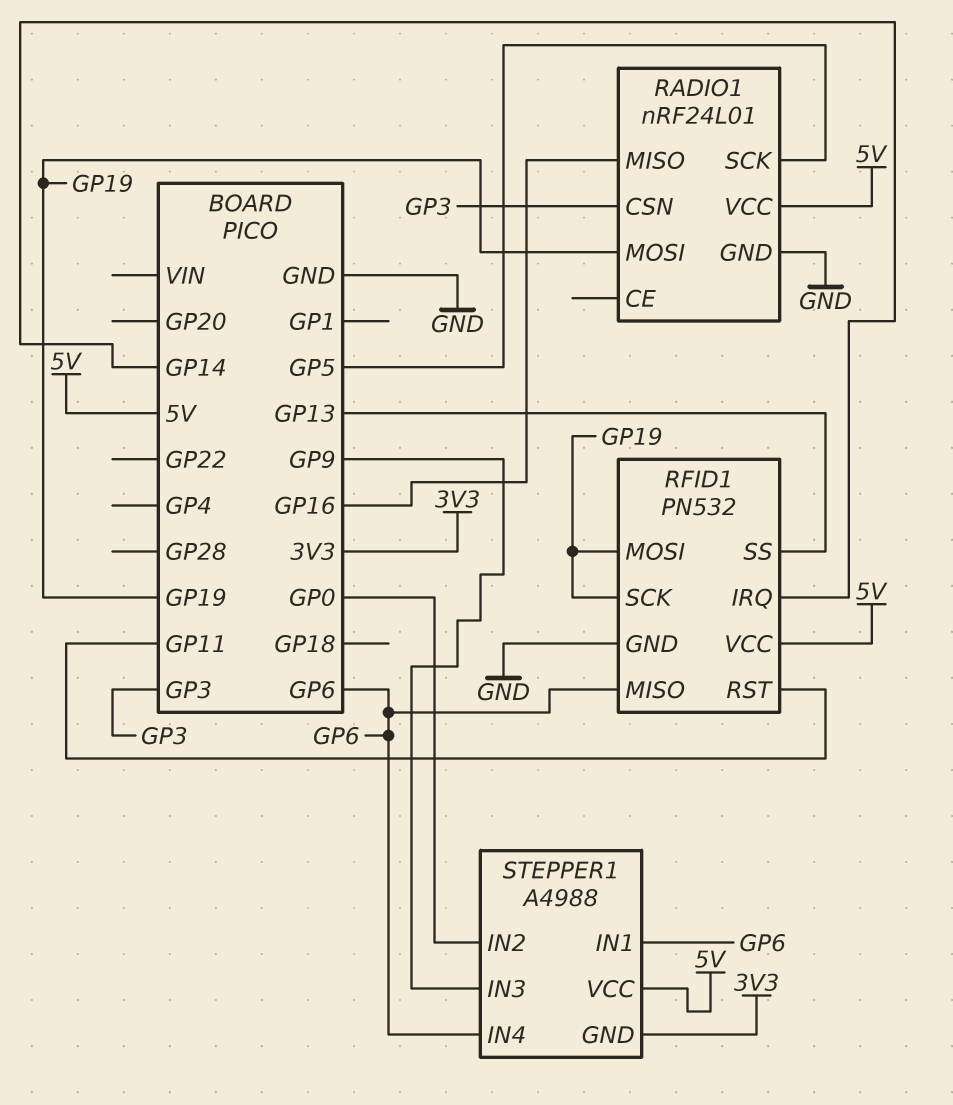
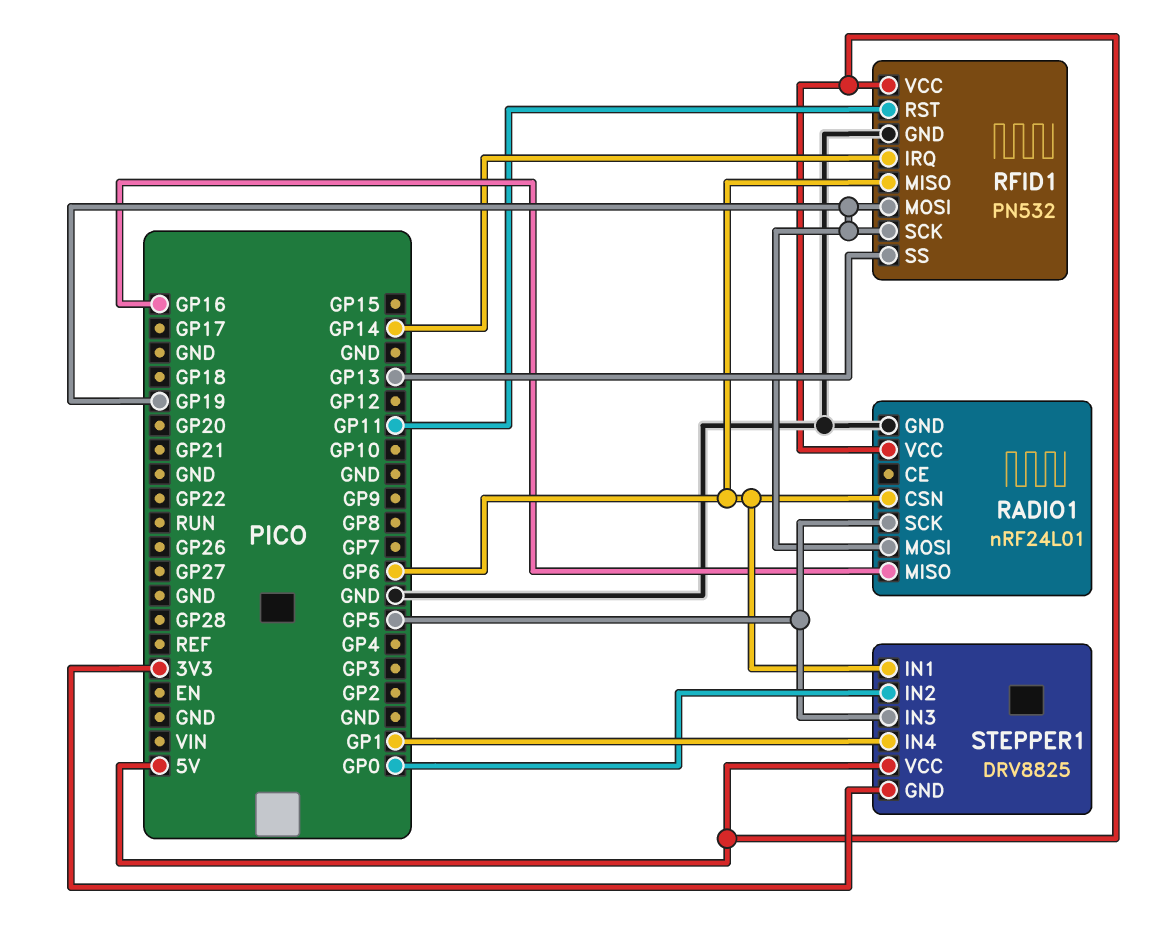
RADIO1 pin CSN: GP3 -> GP6
STEPPER1: A4988 -> DRV8825
STEPPER1 pin IN3: GP9 -> GP5
STEPPER1 pin IN4: GP6 -> GP1

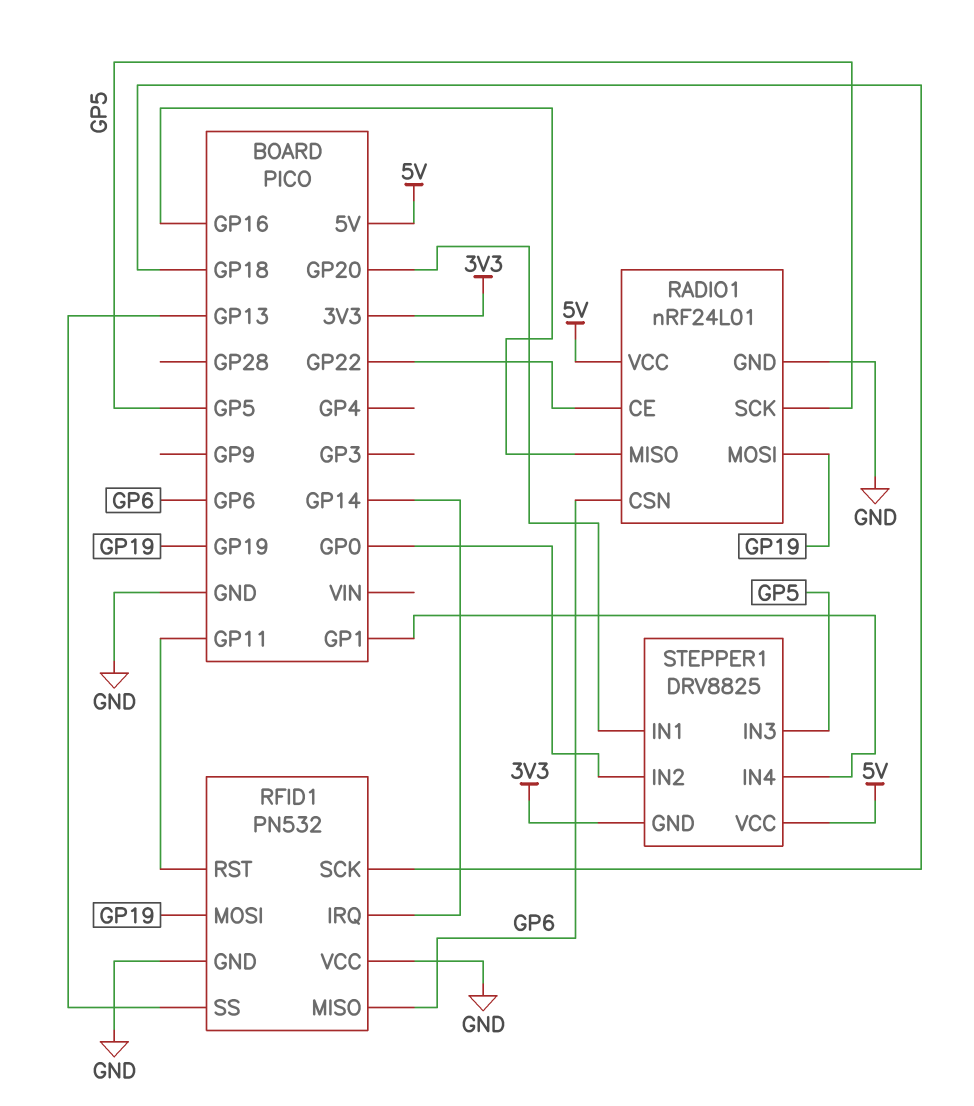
RADIO1 pin CE: none -> GP22
RFID1 pin SCK: GP19 -> GP18
RFID1 pin VCC: 5V -> GND
STEPPER1 pin IN1: GP6 -> GP20

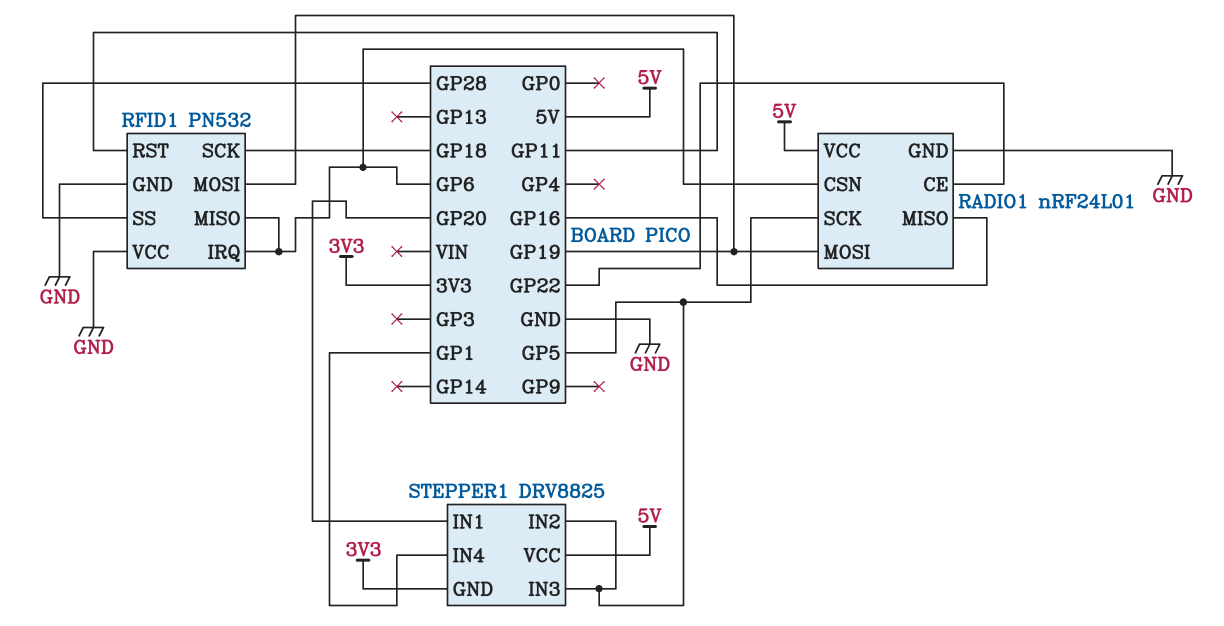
RFID1 pin IRQ: GP14 -> GP6
RFID1 pin SS: GP13 -> GP28
STEPPER1 pin IN2: GP0 -> GP5

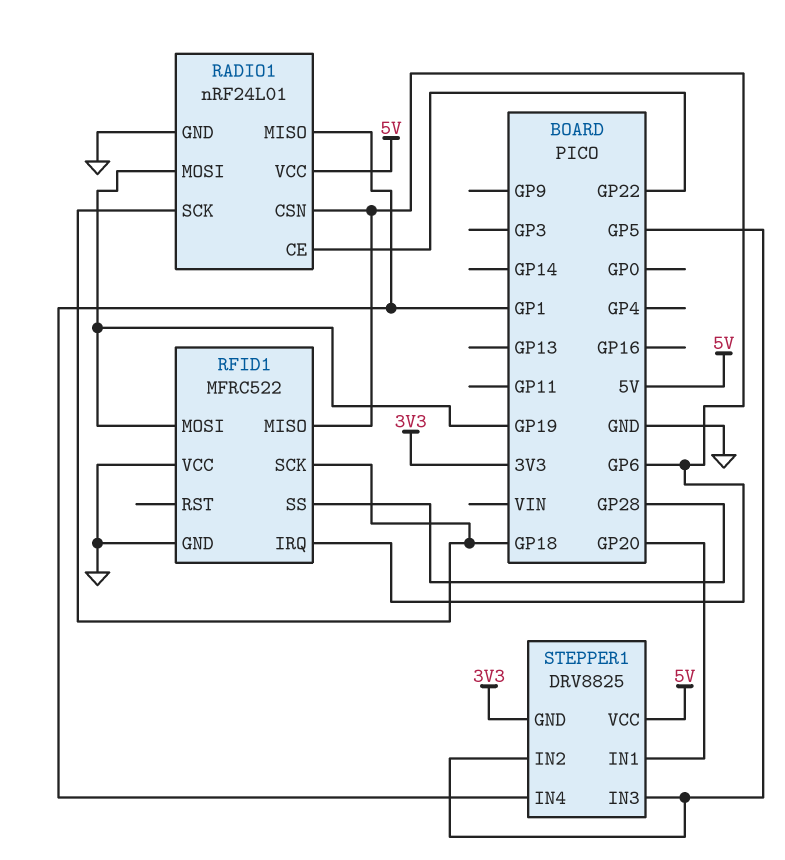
RADIO1 pin MISO: GP16 -> GP1
RADIO1 pin SCK: GP5 -> GP18
RFID1: PN532 -> MFRC522
RFID1 pin RST: GP11 -> none

